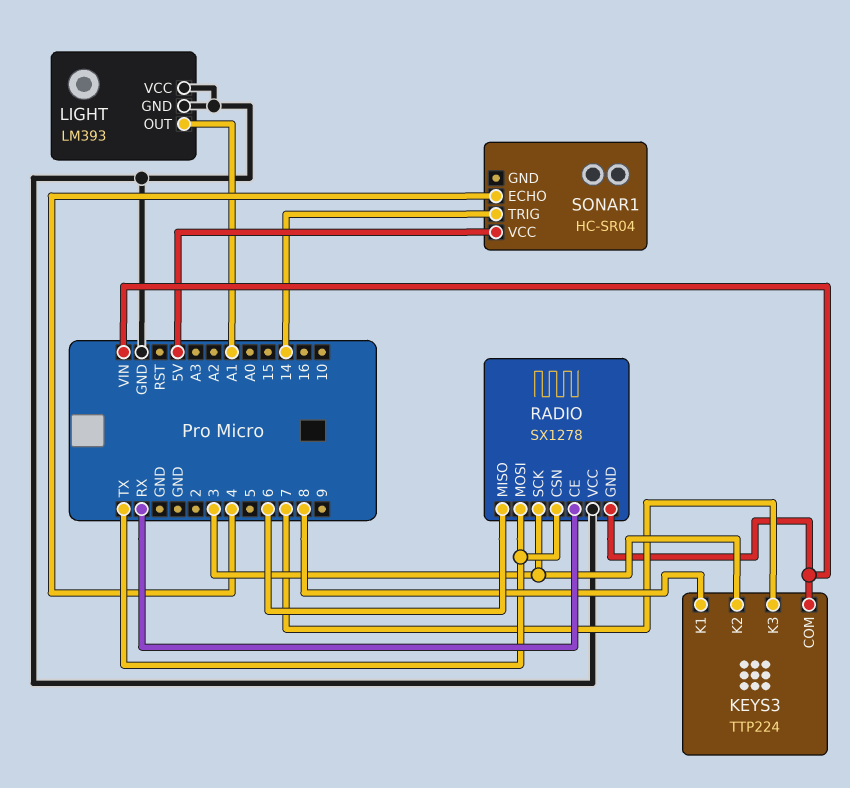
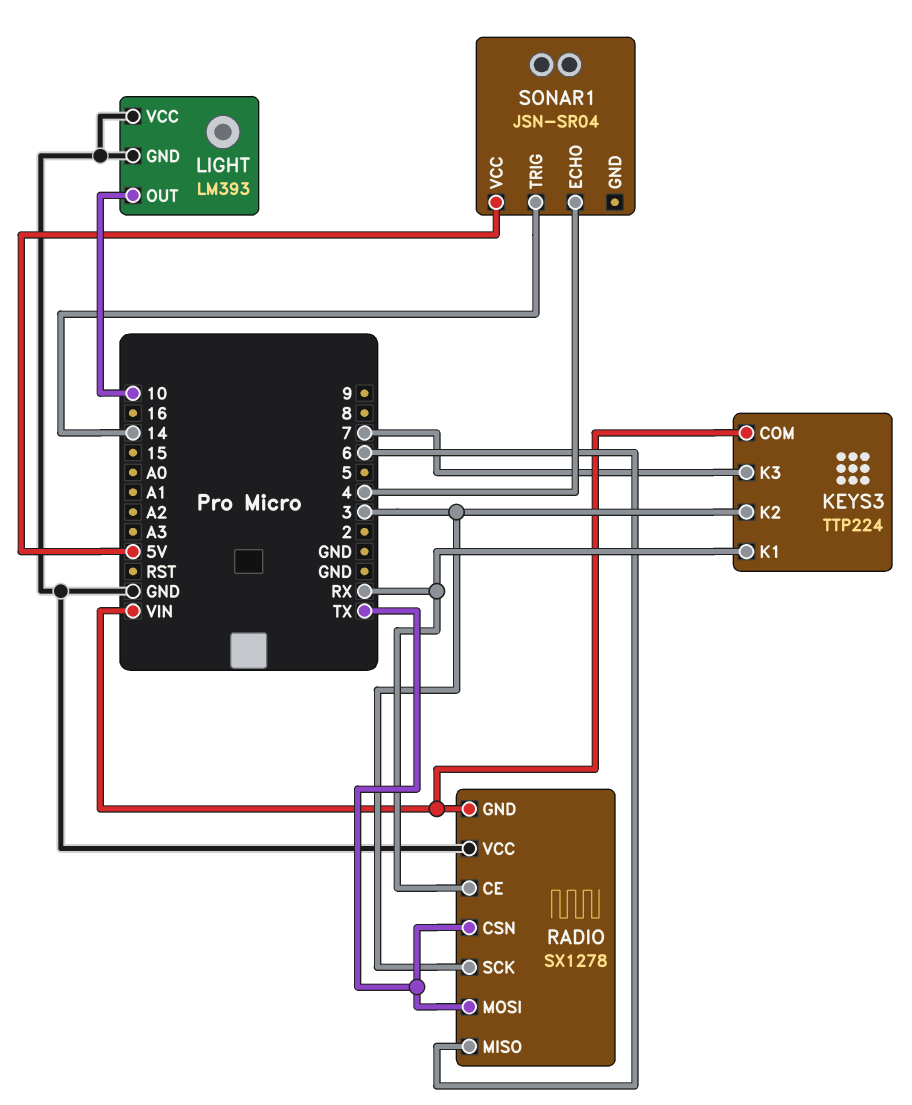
KEYS3 pin K1: 8 -> RX
LIGHT pin OUT: A1 -> 10
SONAR1: HC-SR04 -> JSN-SR04

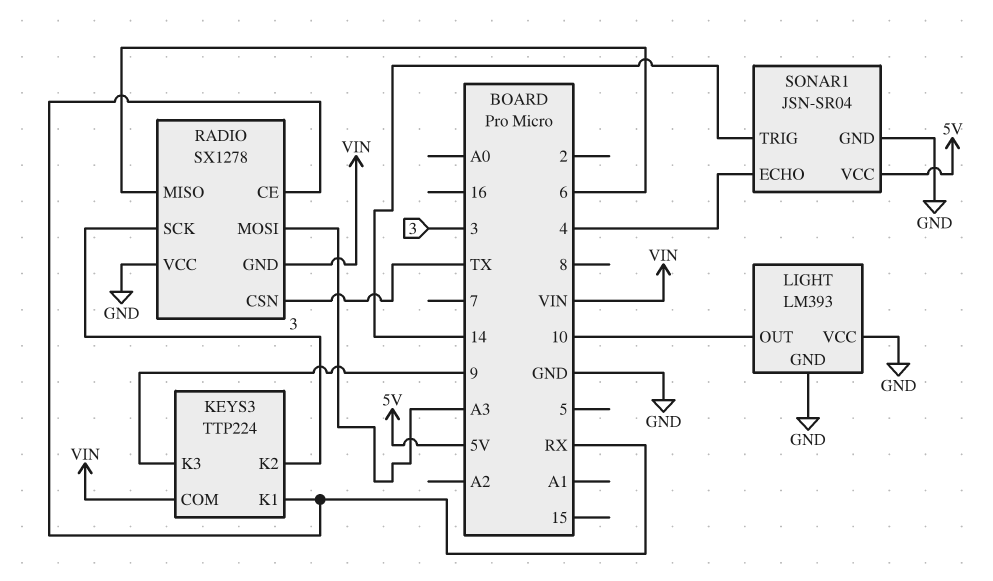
KEYS3 pin K3: 7 -> 9
RADIO pin MOSI: TX -> A3
SONAR1 pin GND: none -> GND

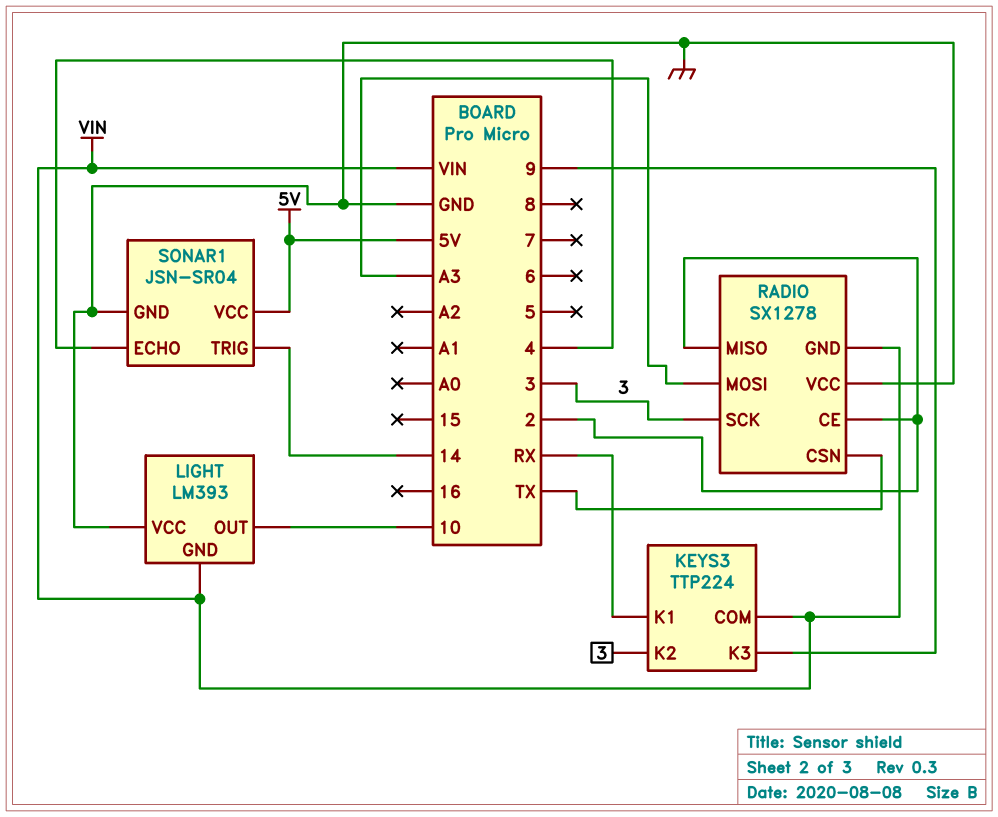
LIGHT pin GND: GND -> VIN
RADIO pin CE: RX -> 2
RADIO pin MISO: 6 -> 2

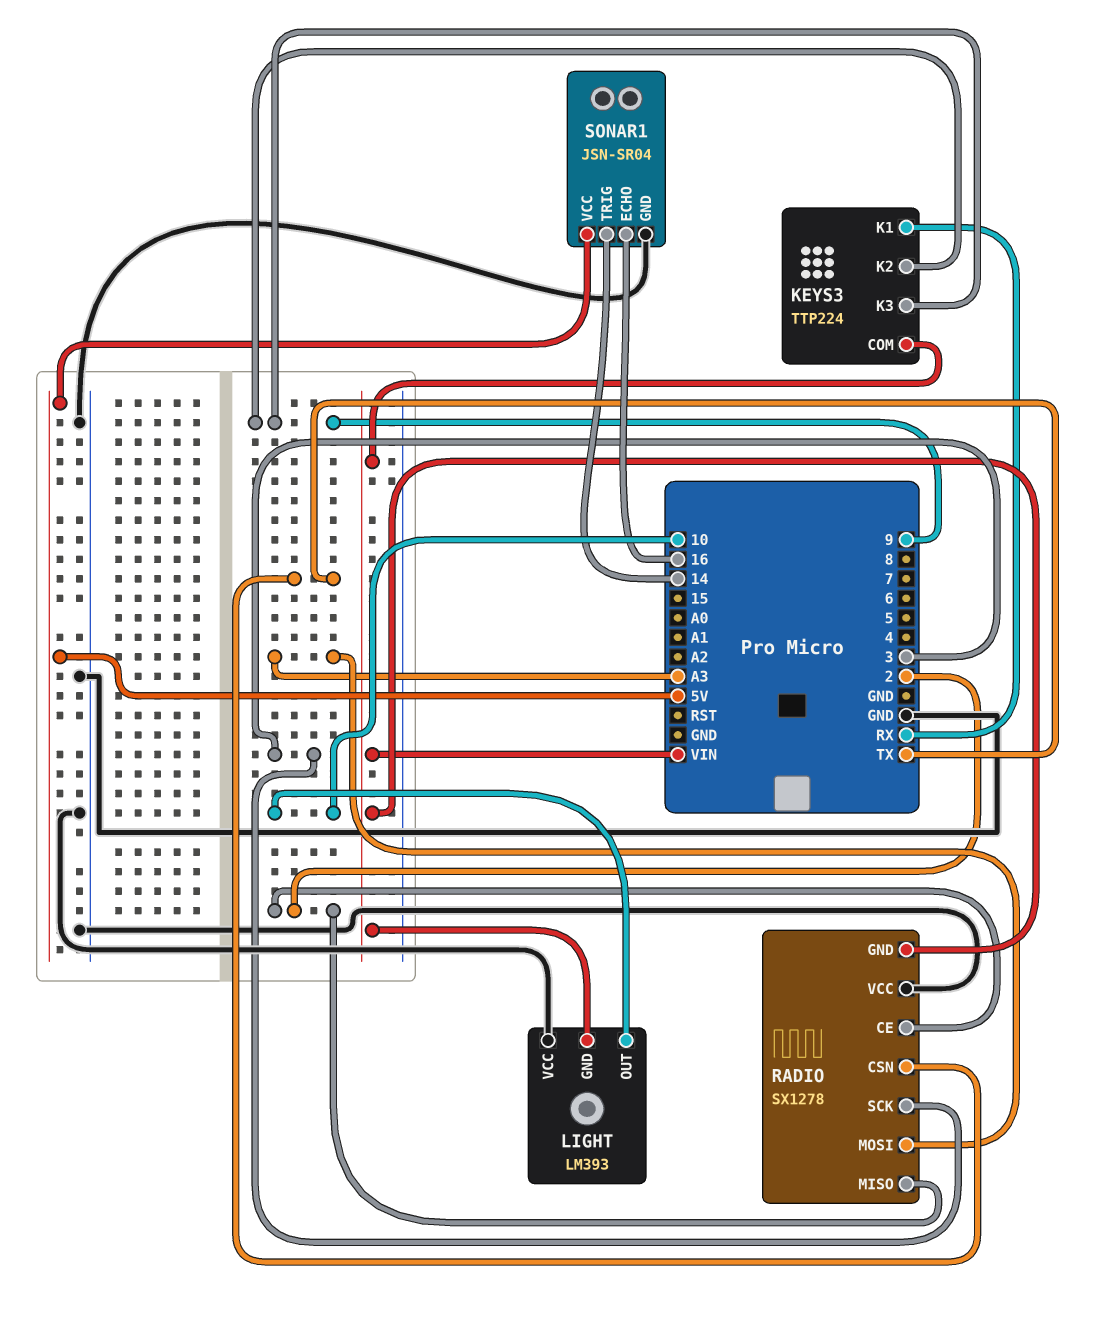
KEYS3 pin K2: 3 -> 9
SONAR1 pin ECHO: 4 -> 16

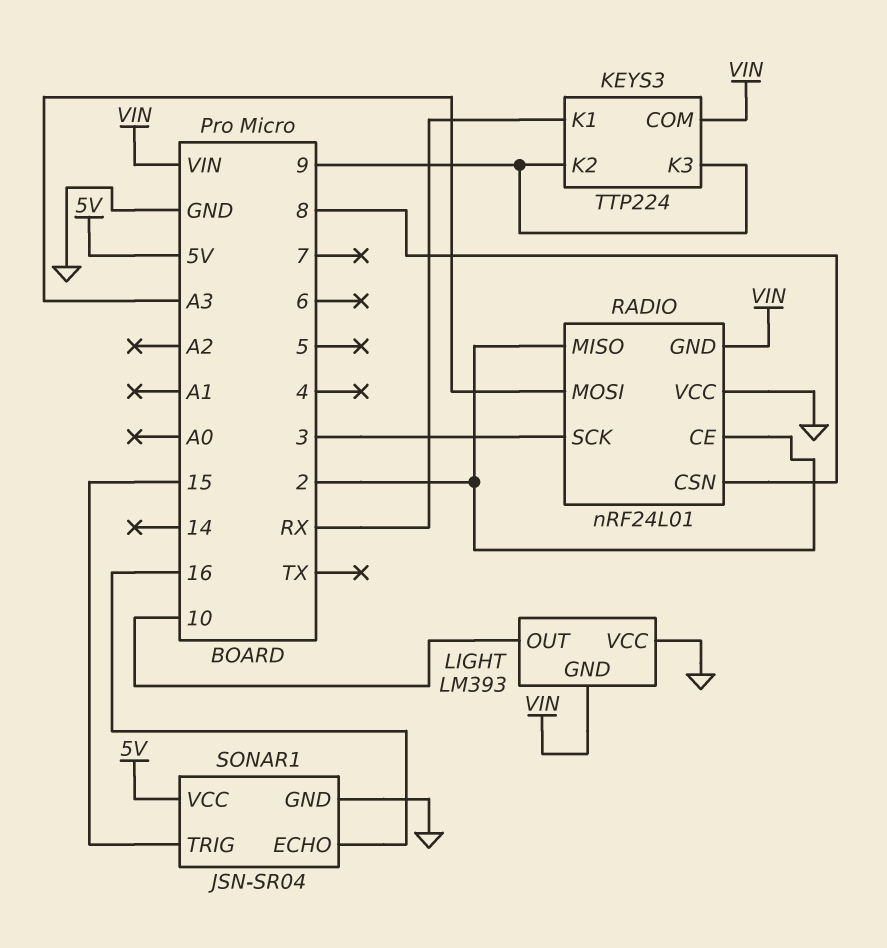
RADIO: SX1278 -> nRF24L01
RADIO pin CSN: TX -> 8
SONAR1 pin TRIG: 14 -> 15

